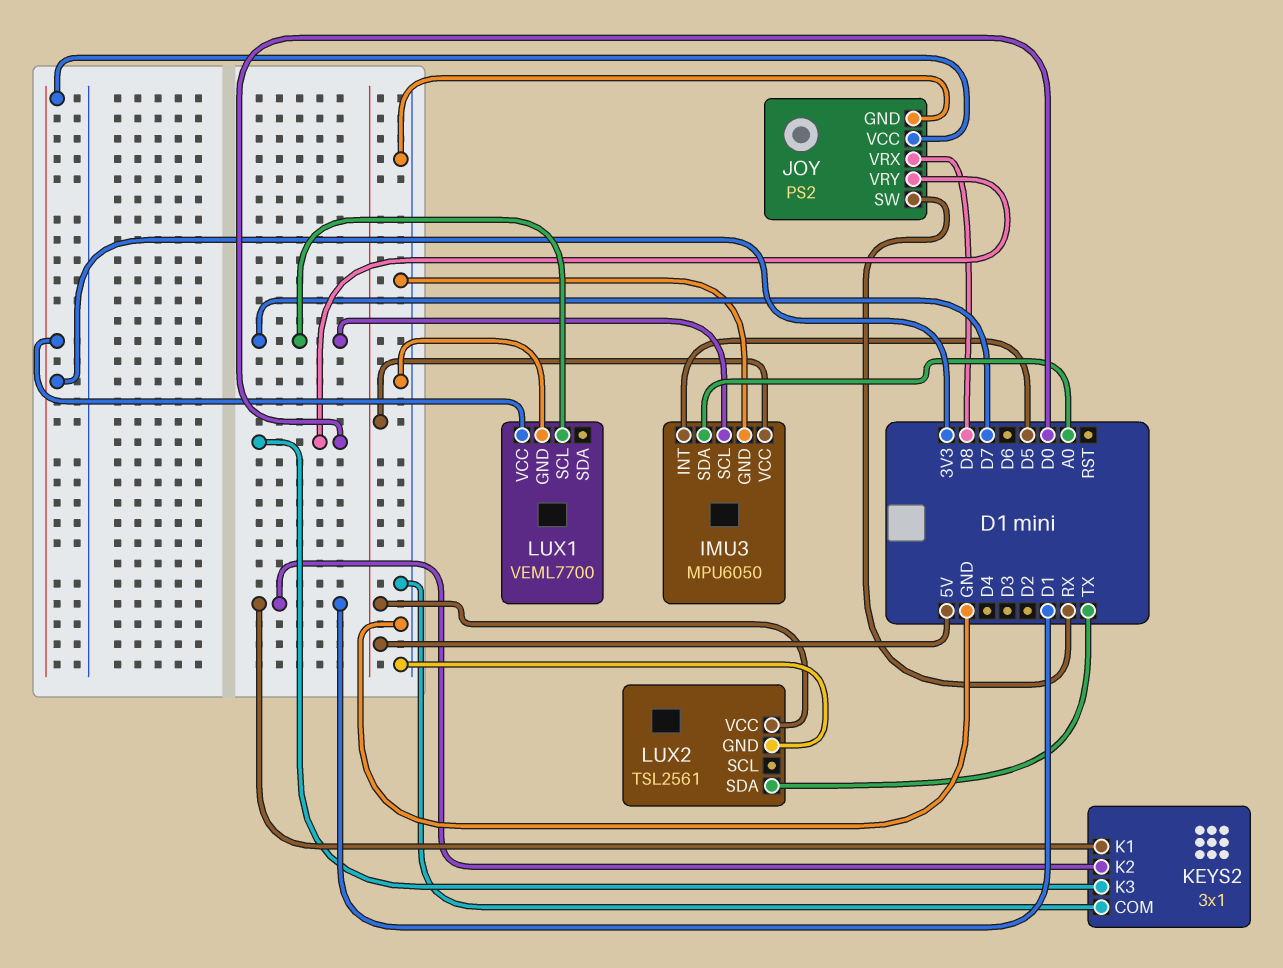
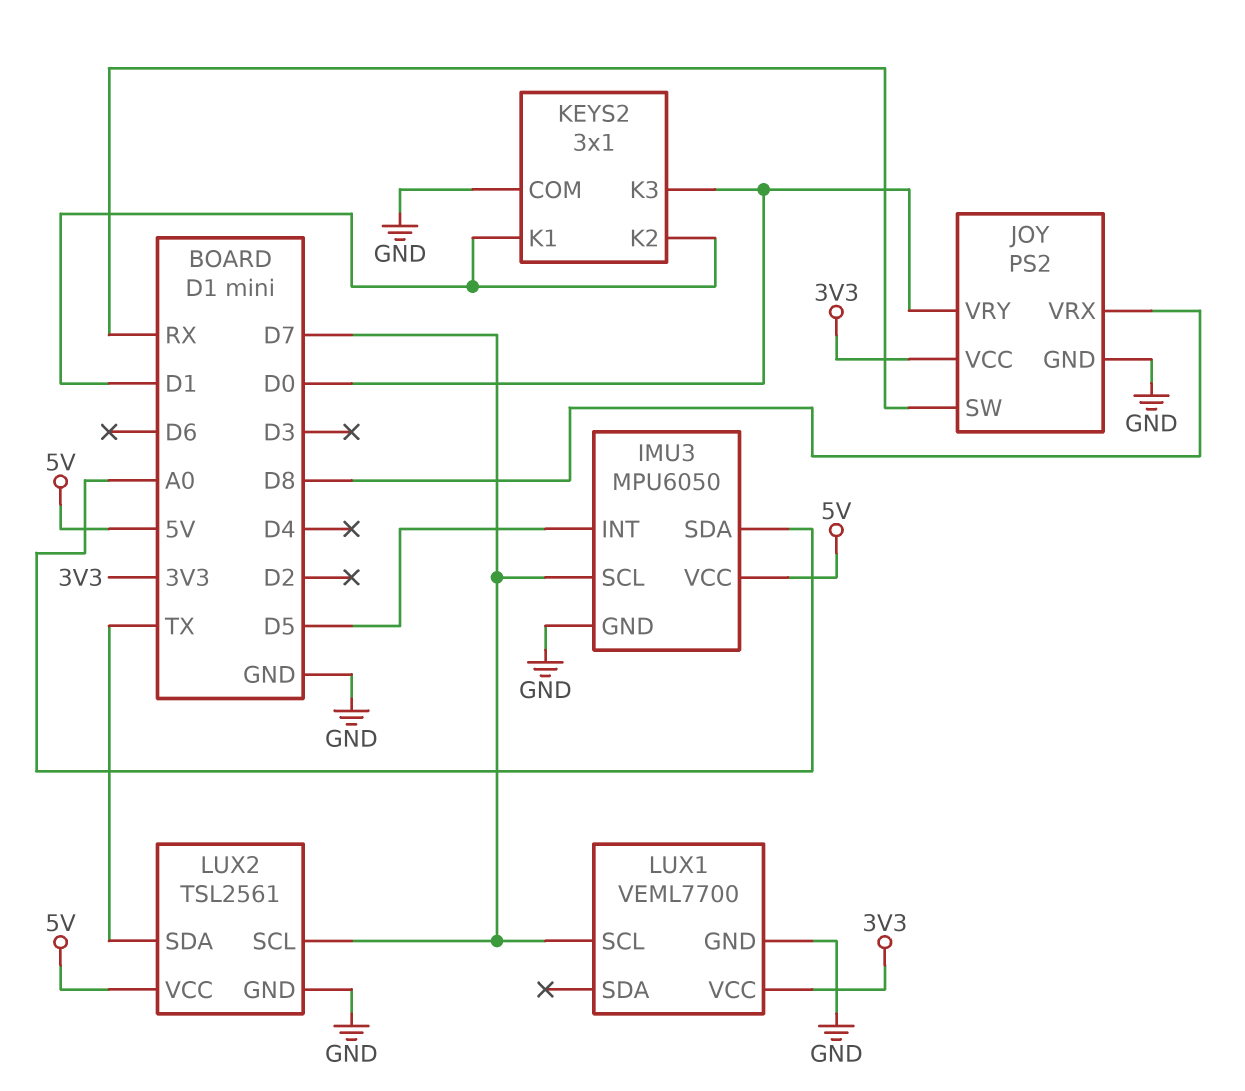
LUX2 pin SCL: none -> D7

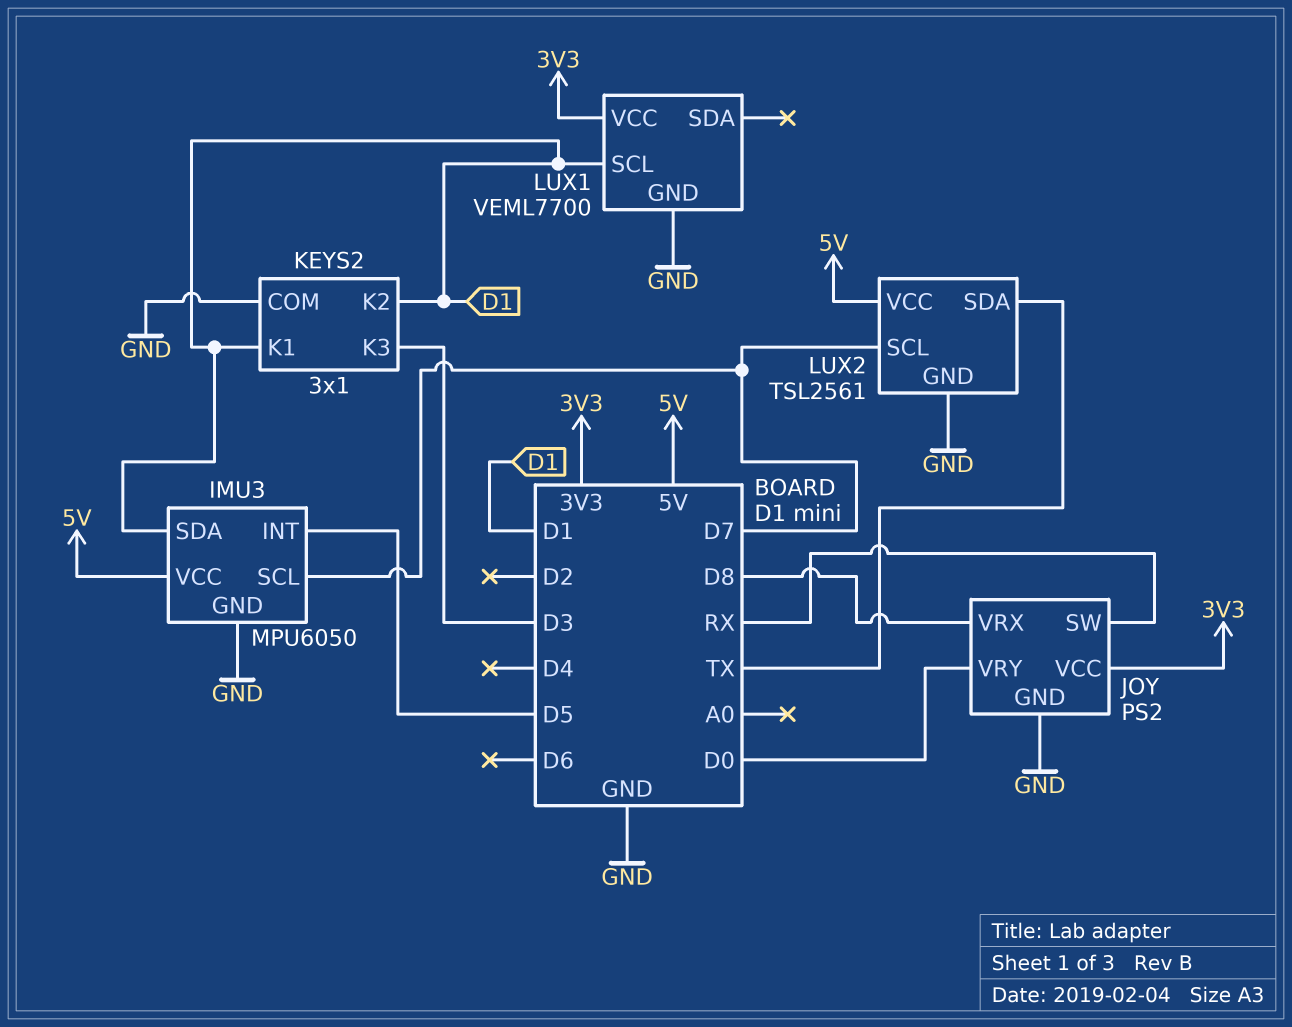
IMU3 pin SDA: A0 -> D1
KEYS2 pin K3: D0 -> D3
LUX1 pin SCL: D7 -> D1

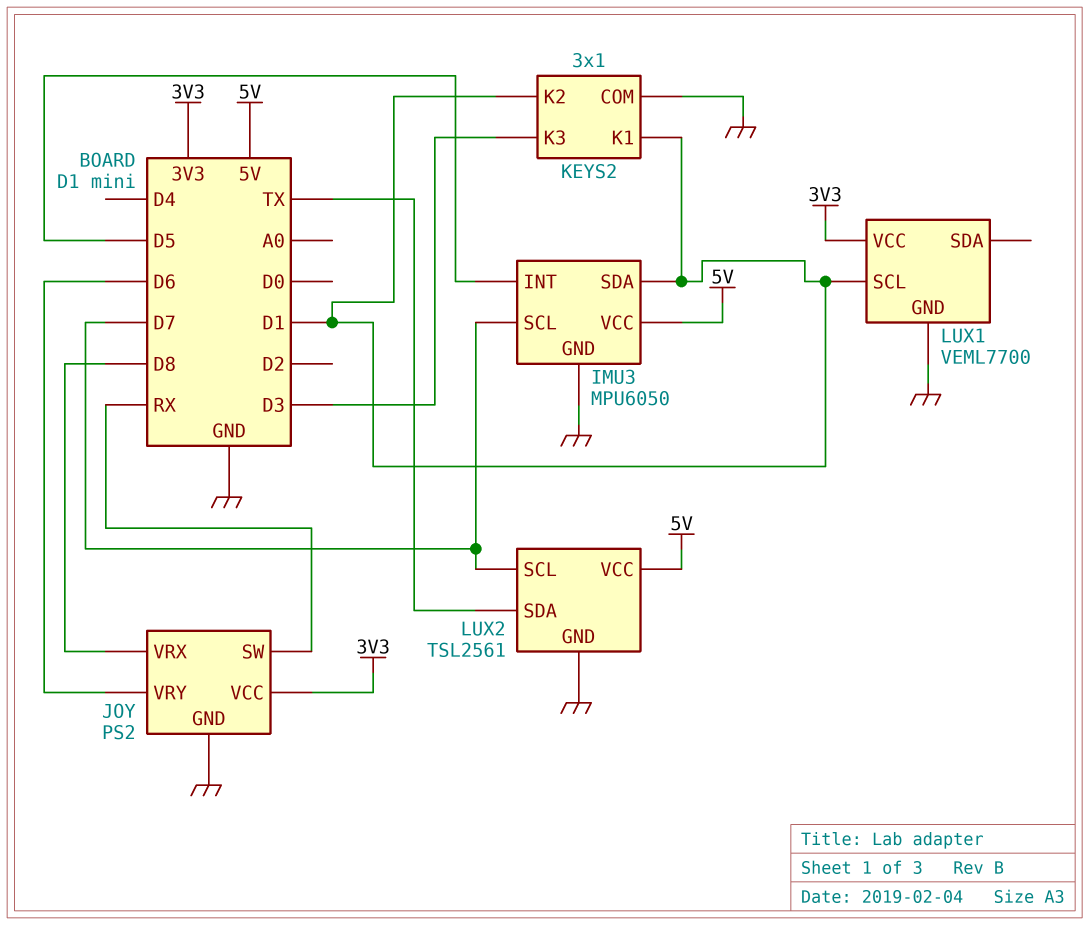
JOY pin VRY: D0 -> D6

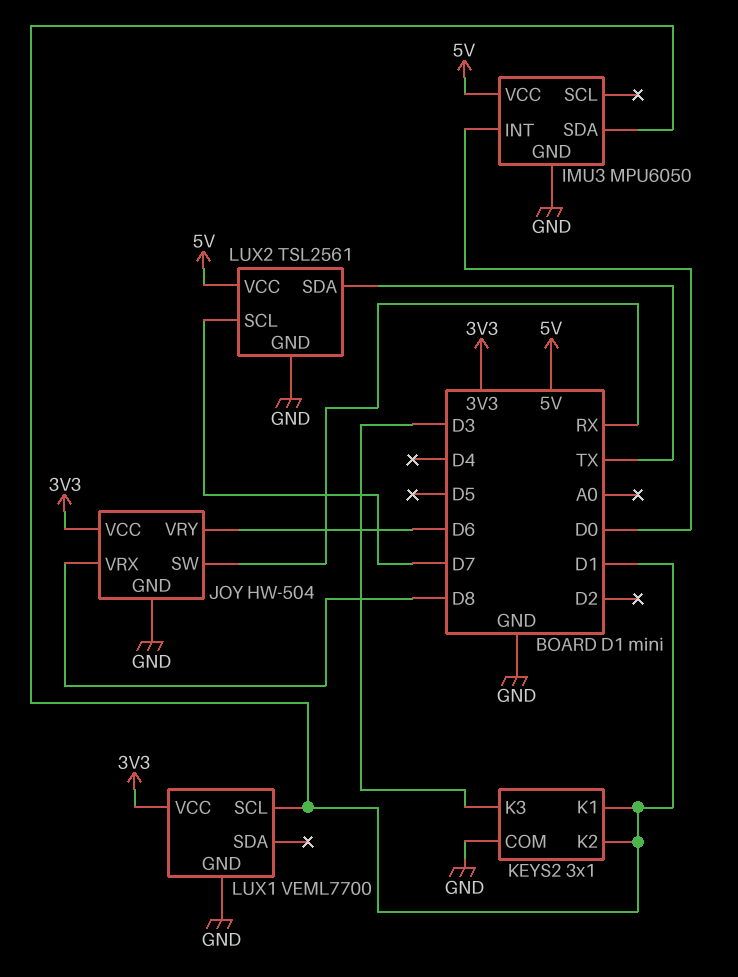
IMU3 pin INT: D5 -> D0
IMU3 pin SCL: D7 -> none
JOY: PS2 -> HW-504

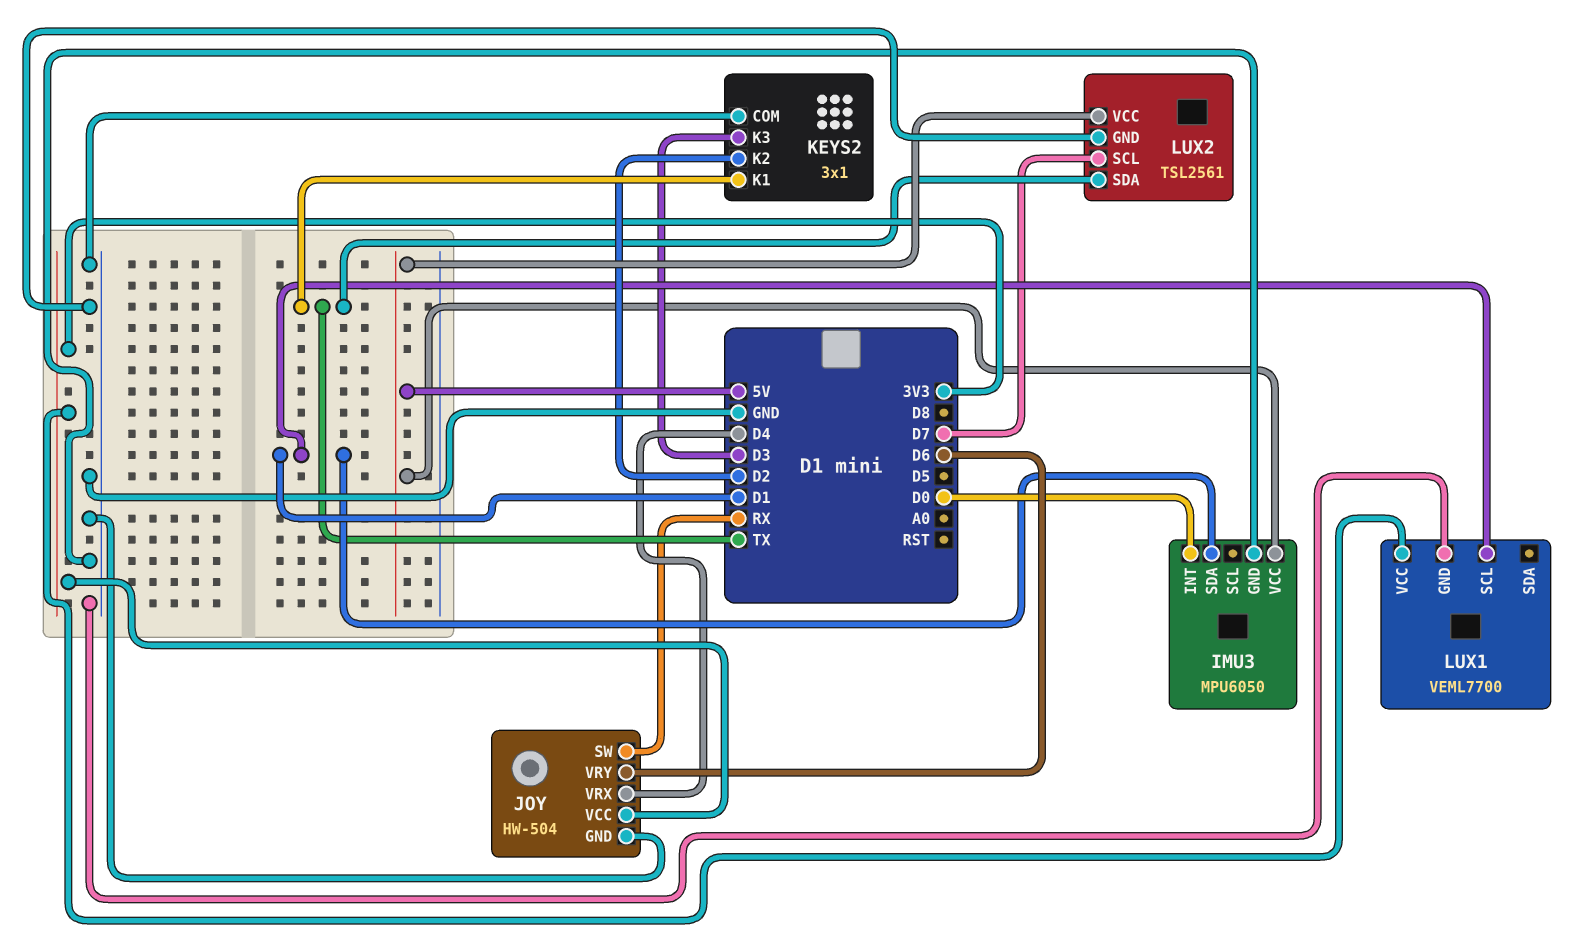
JOY pin VRX: D8 -> D4
KEYS2 pin K1: D1 -> TX
KEYS2 pin K2: D1 -> D2

